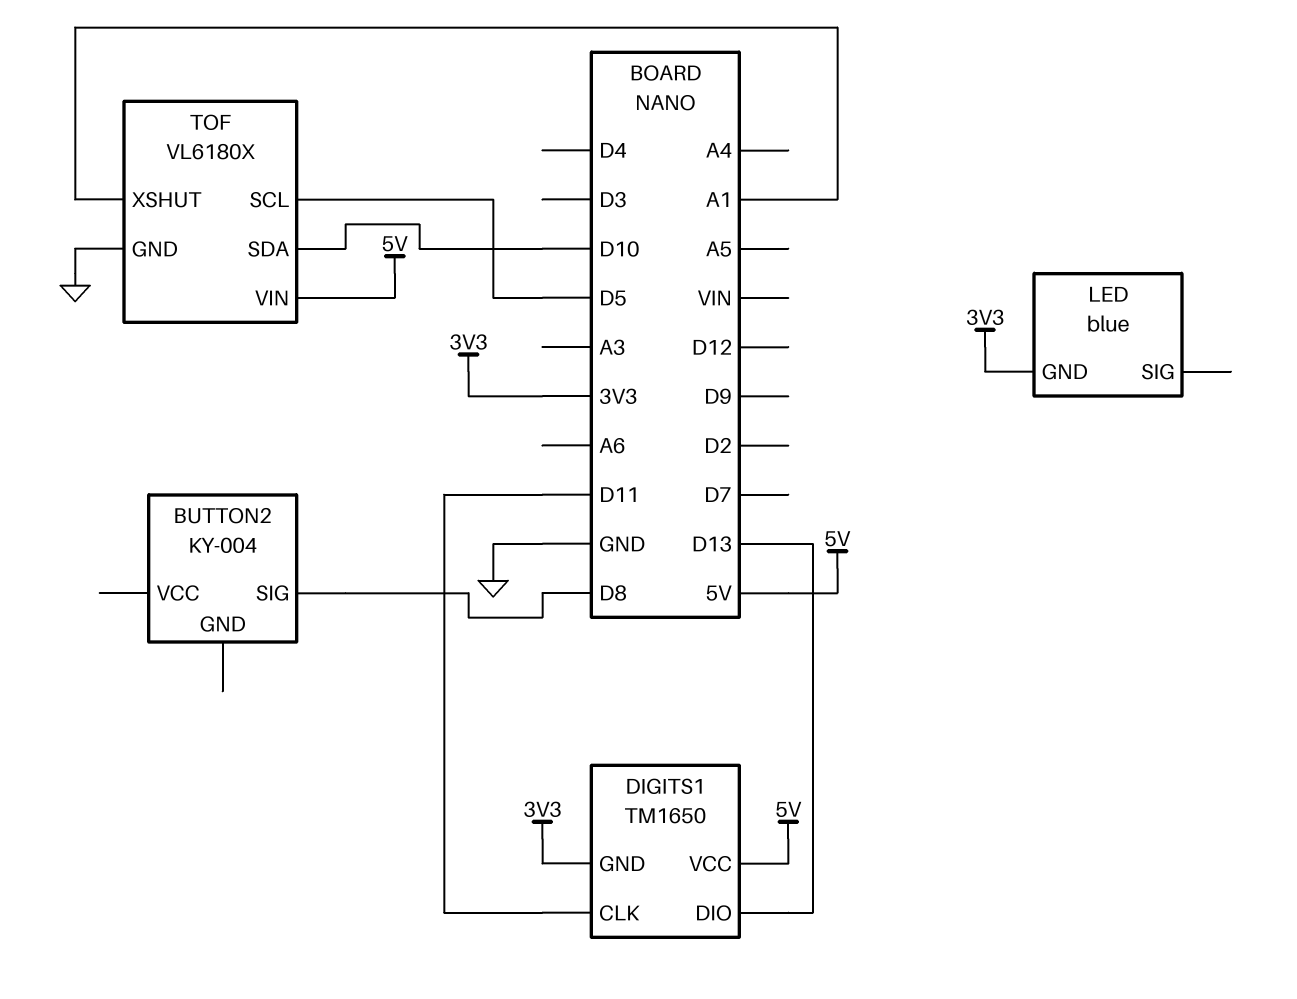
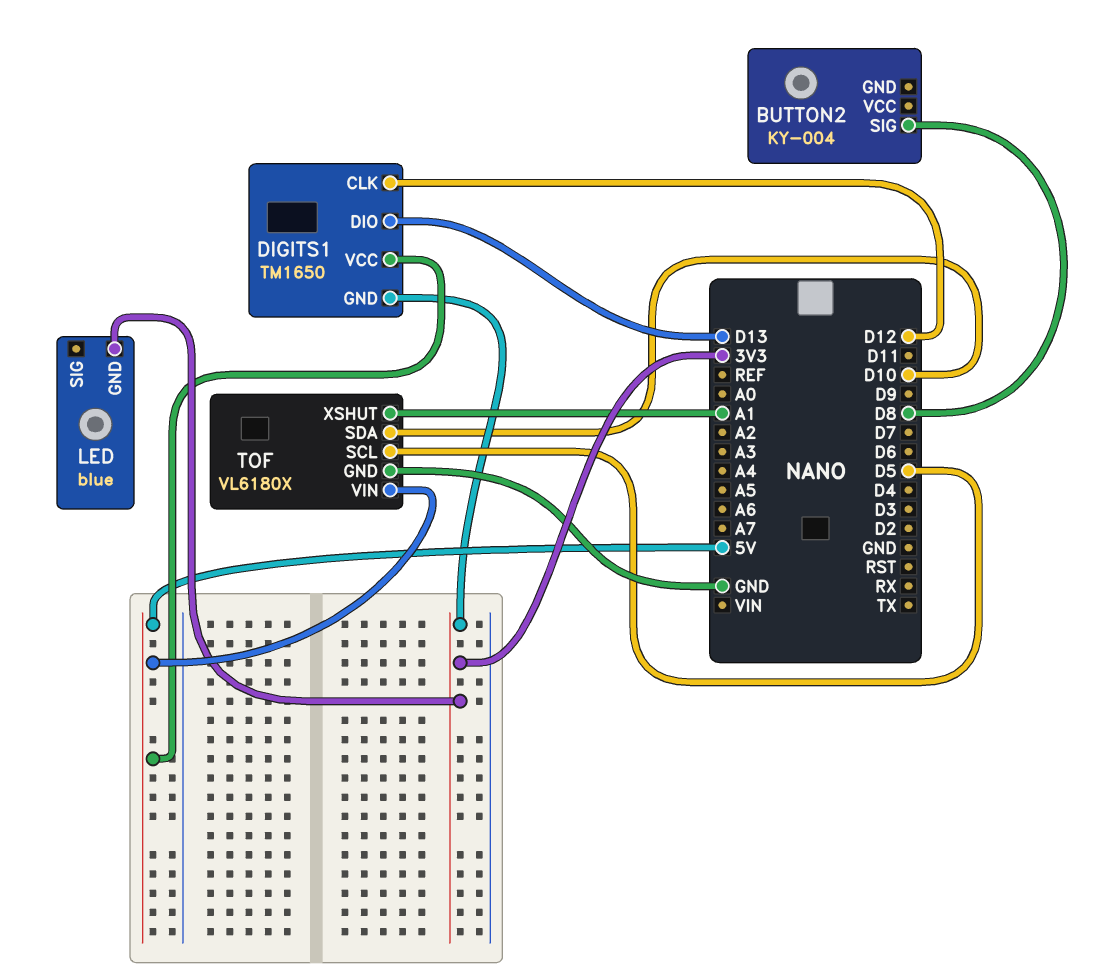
DIGITS1 pin CLK: D11 -> D12

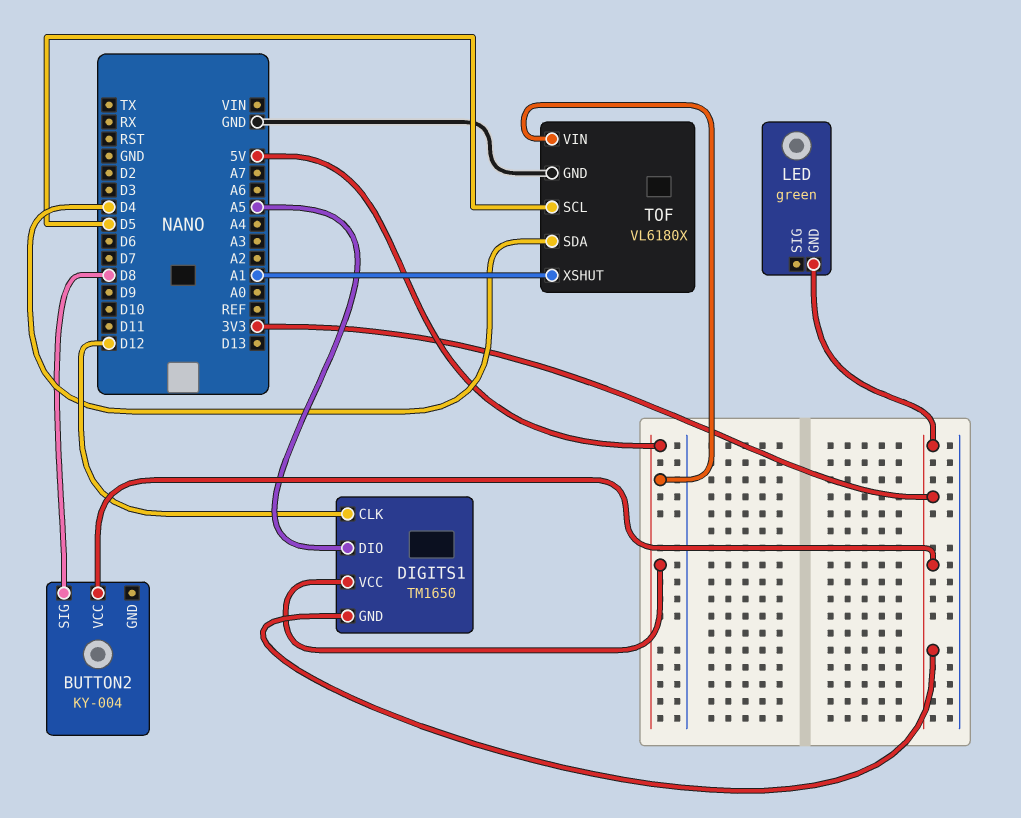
BUTTON2 pin VCC: none -> 3V3
DIGITS1 pin DIO: D13 -> A5
LED: blue -> green
TOF pin SDA: D10 -> D4

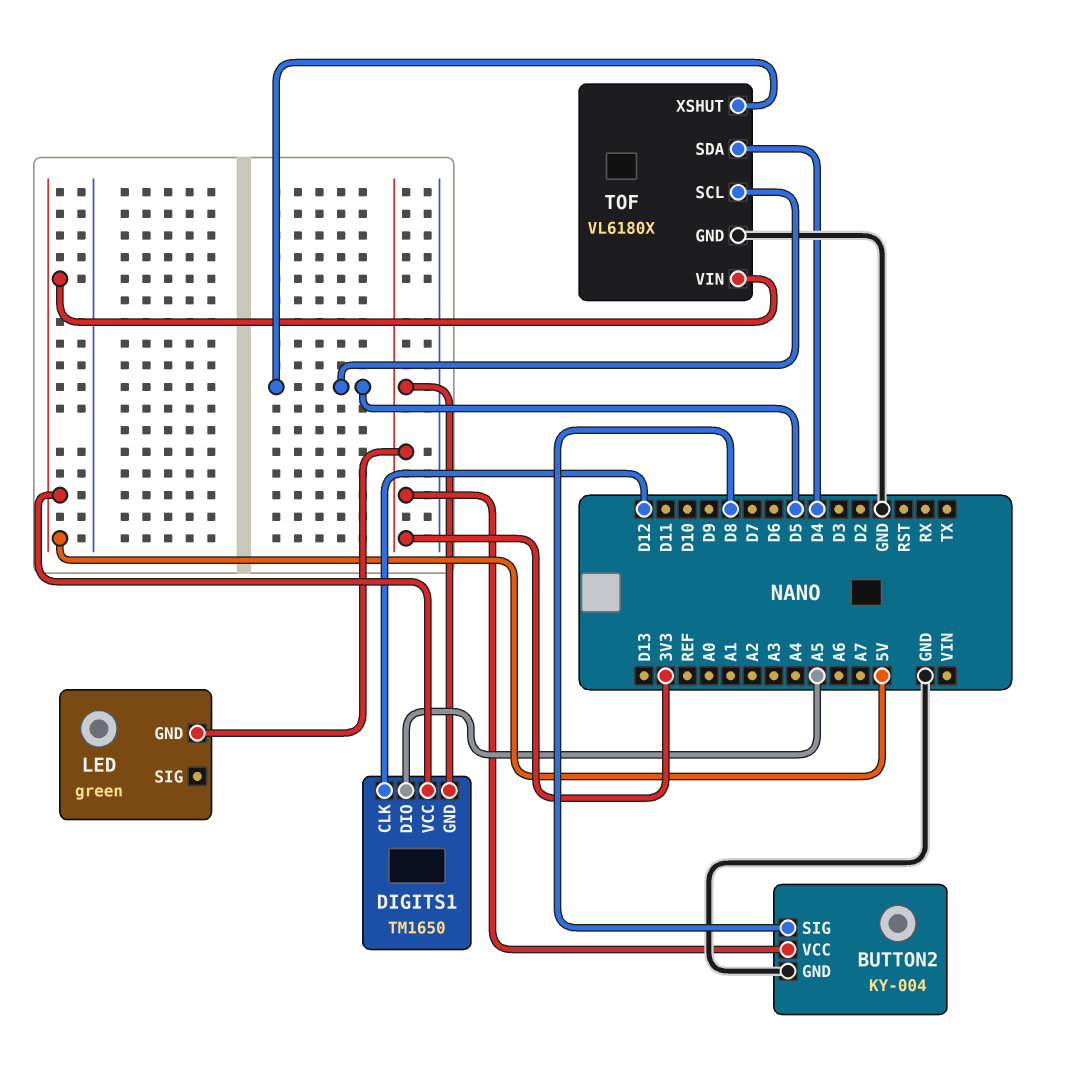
BUTTON2 pin GND: none -> GND
TOF pin XSHUT: A1 -> D5

